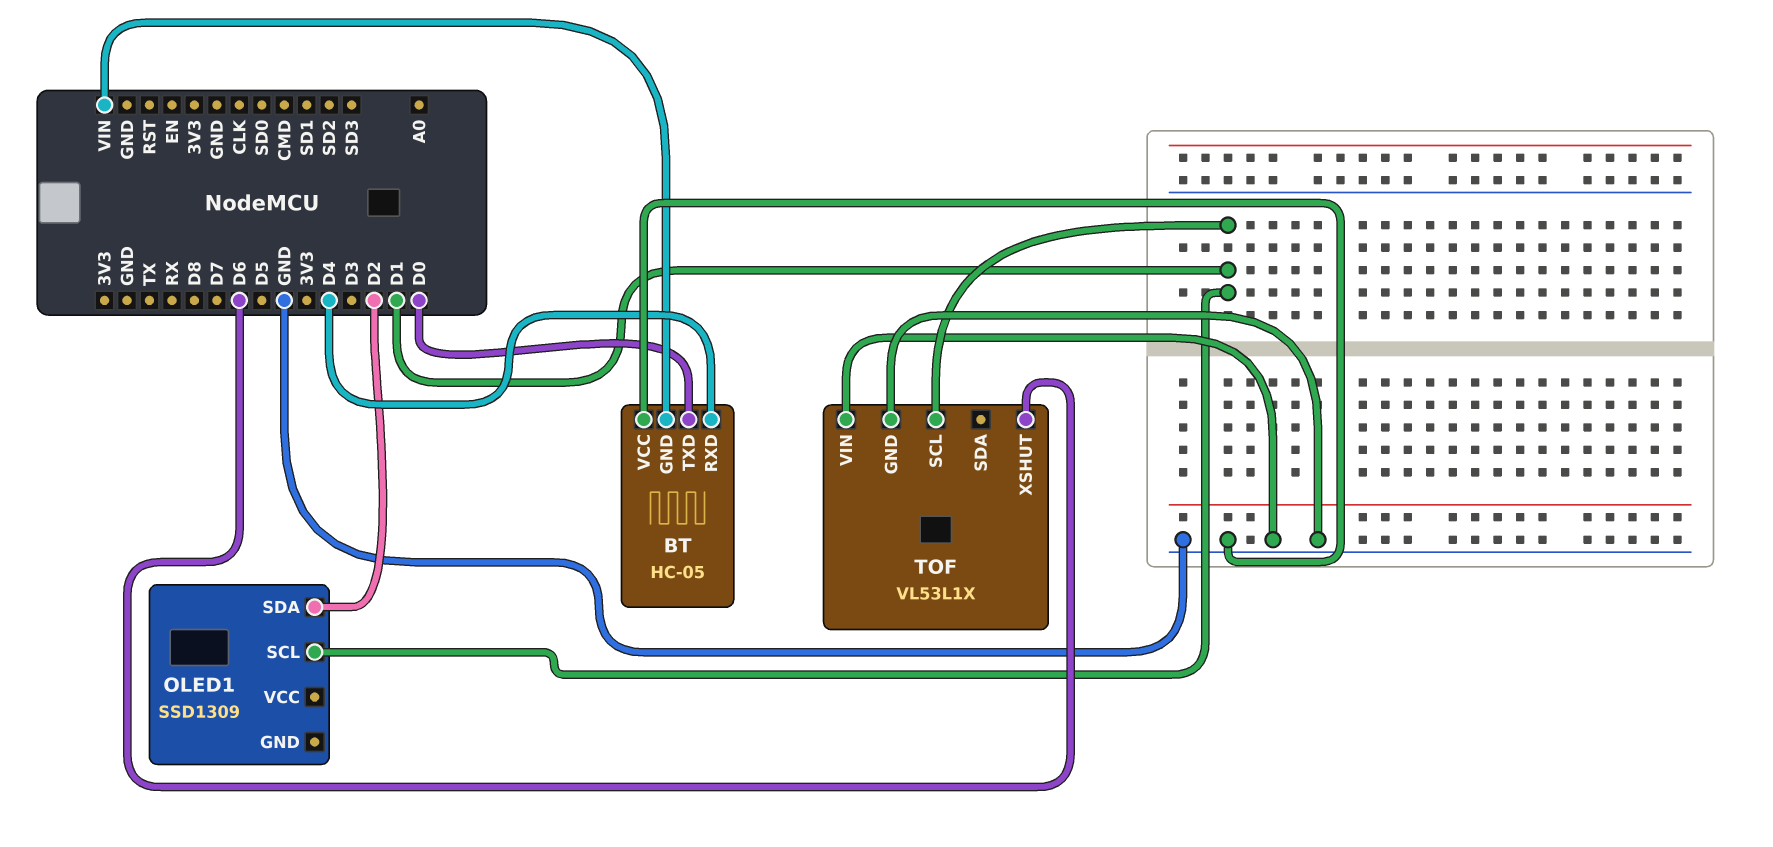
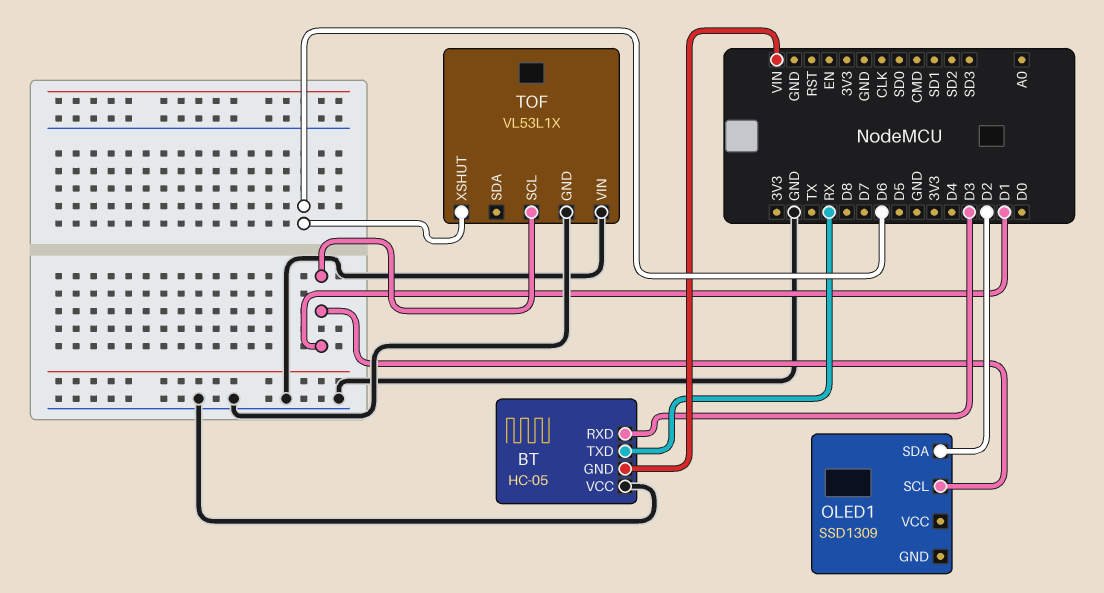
BT pin RXD: D4 -> D3
BT pin TXD: D0 -> RX

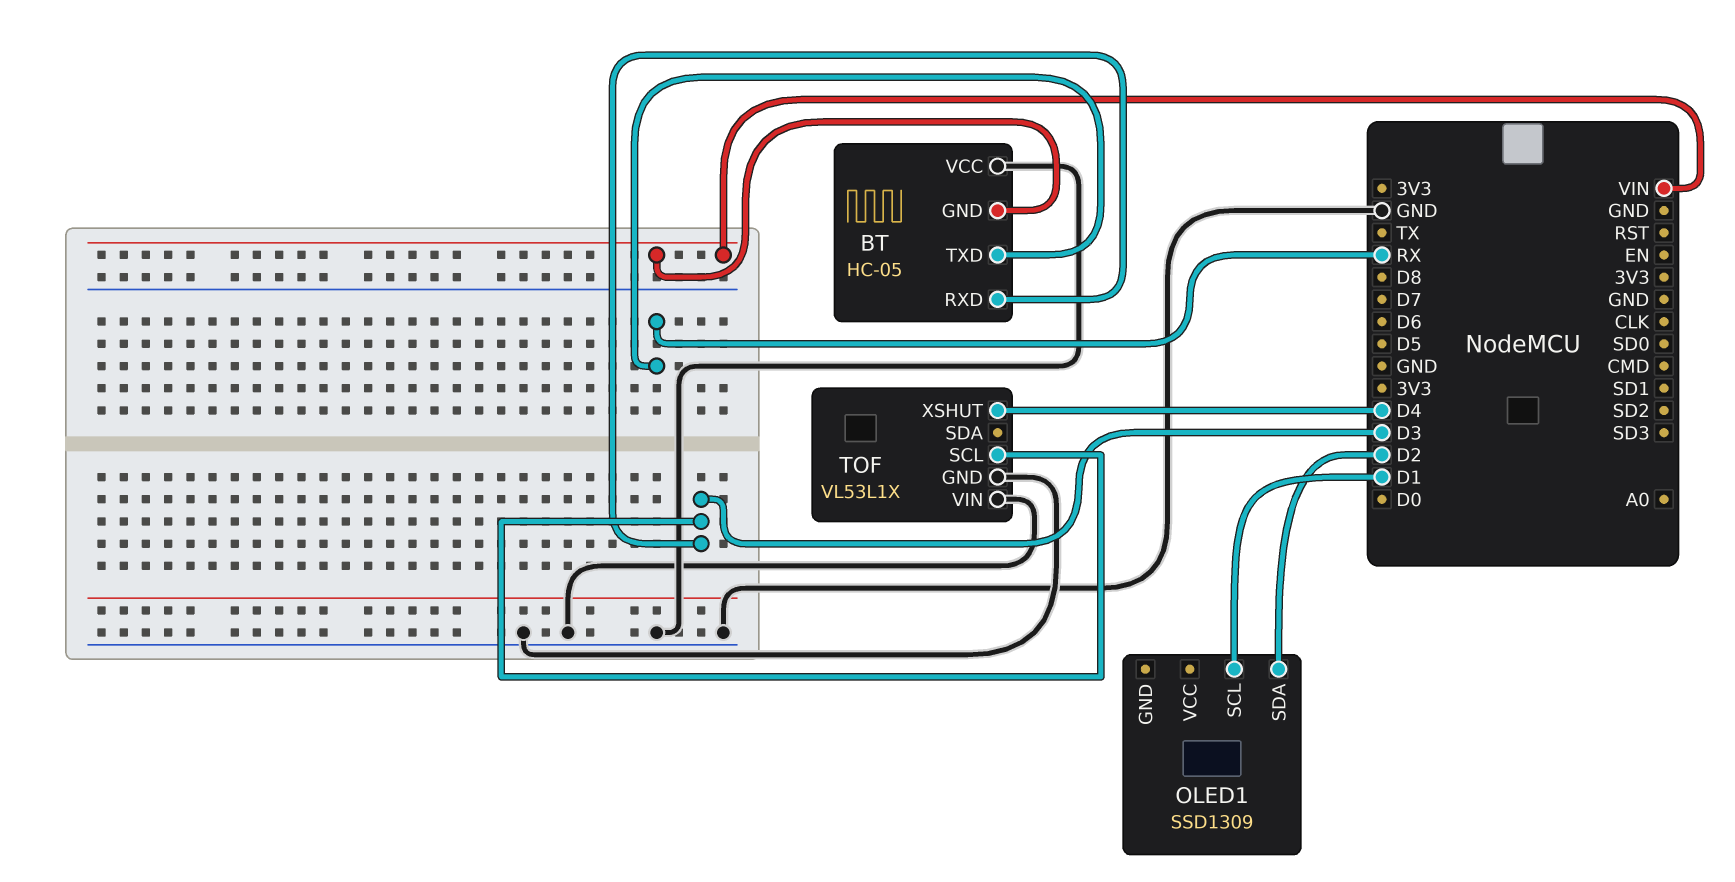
TOF pin SCL: D1 -> D3
TOF pin XSHUT: D6 -> D4

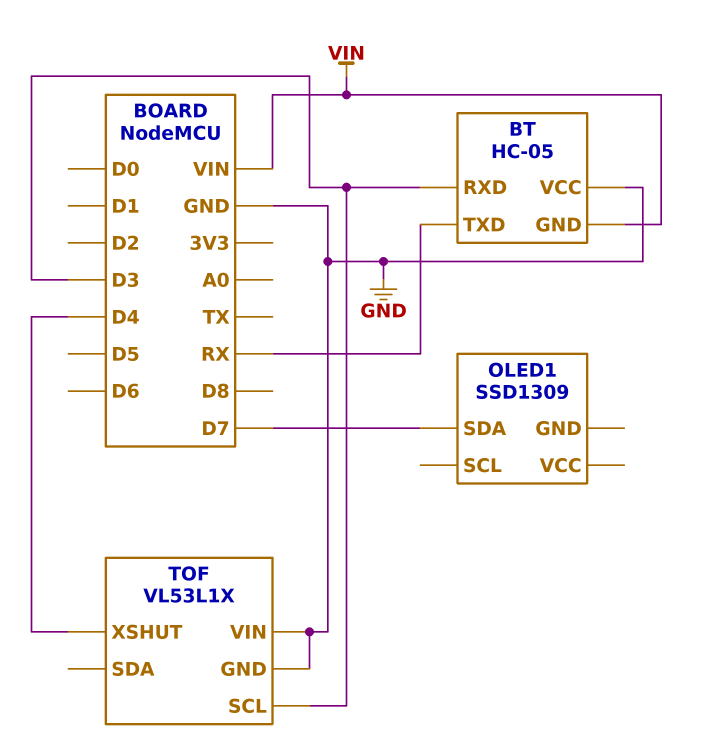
OLED1 pin SCL: D1 -> none
OLED1 pin SDA: D2 -> D7

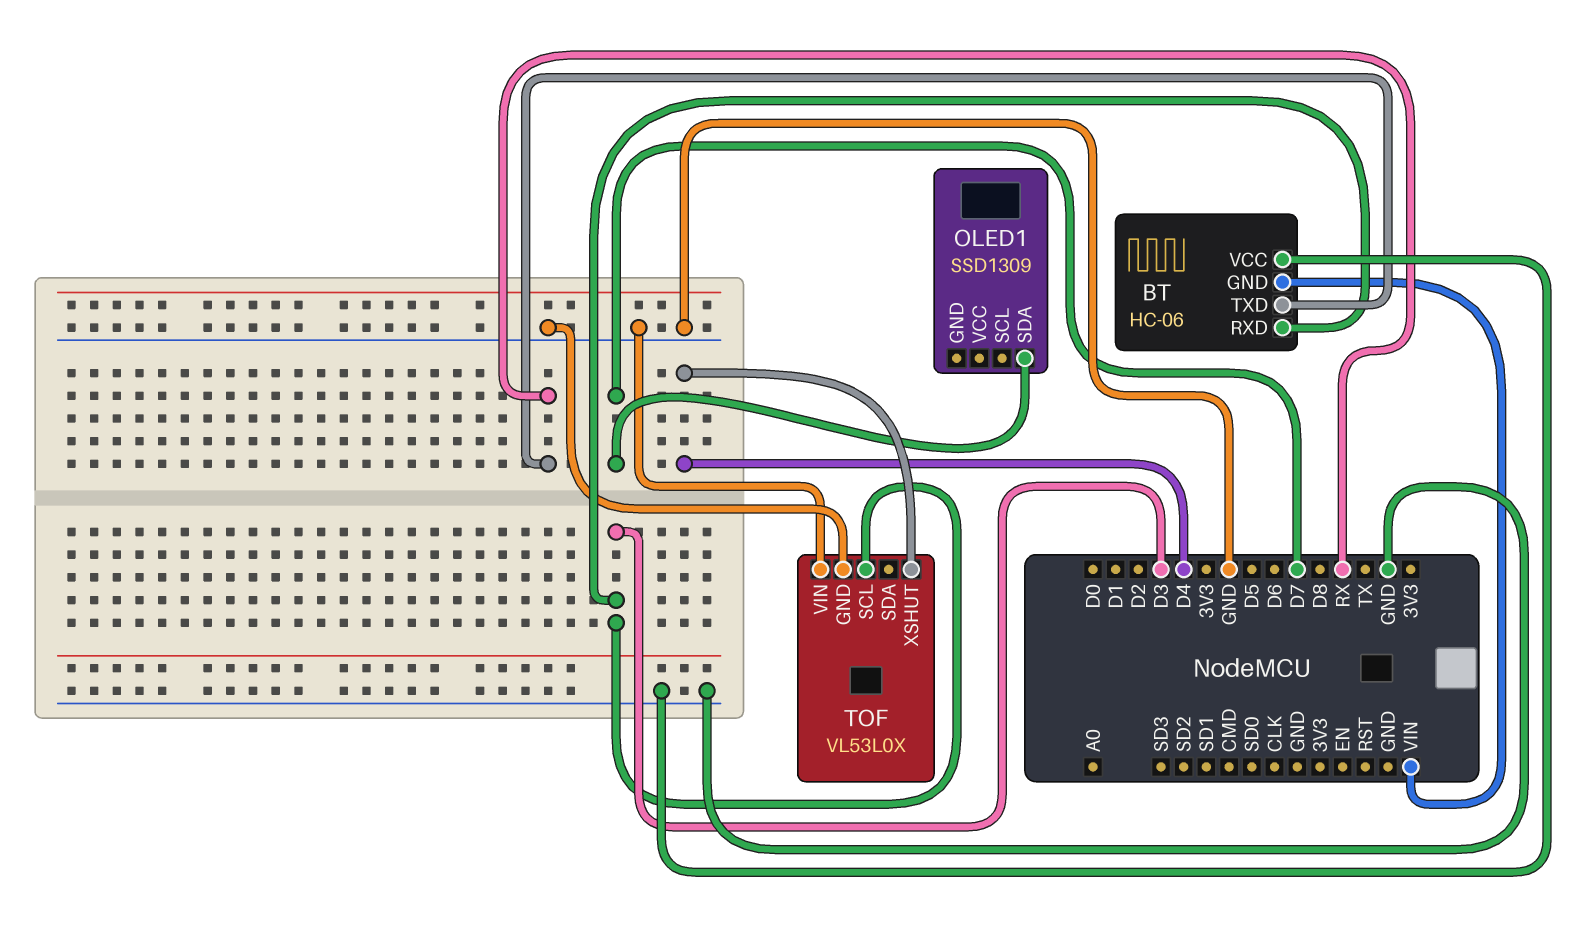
BT: HC-05 -> HC-06
TOF: VL53L1X -> VL53L0X

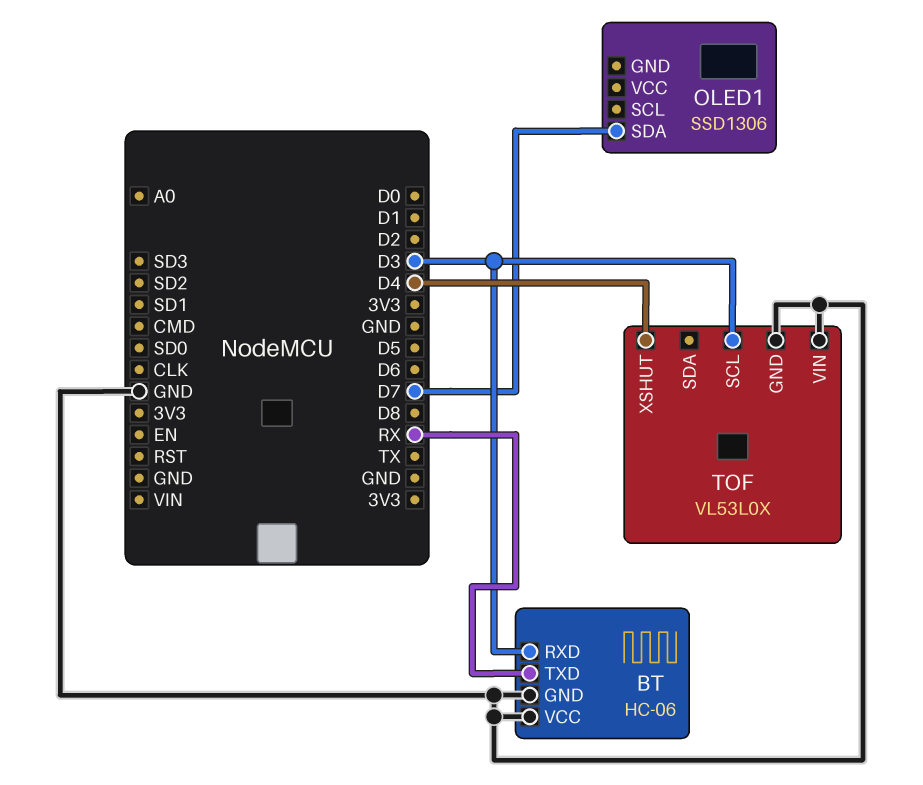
BT pin GND: VIN -> GND
OLED1: SSD1309 -> SSD1306

